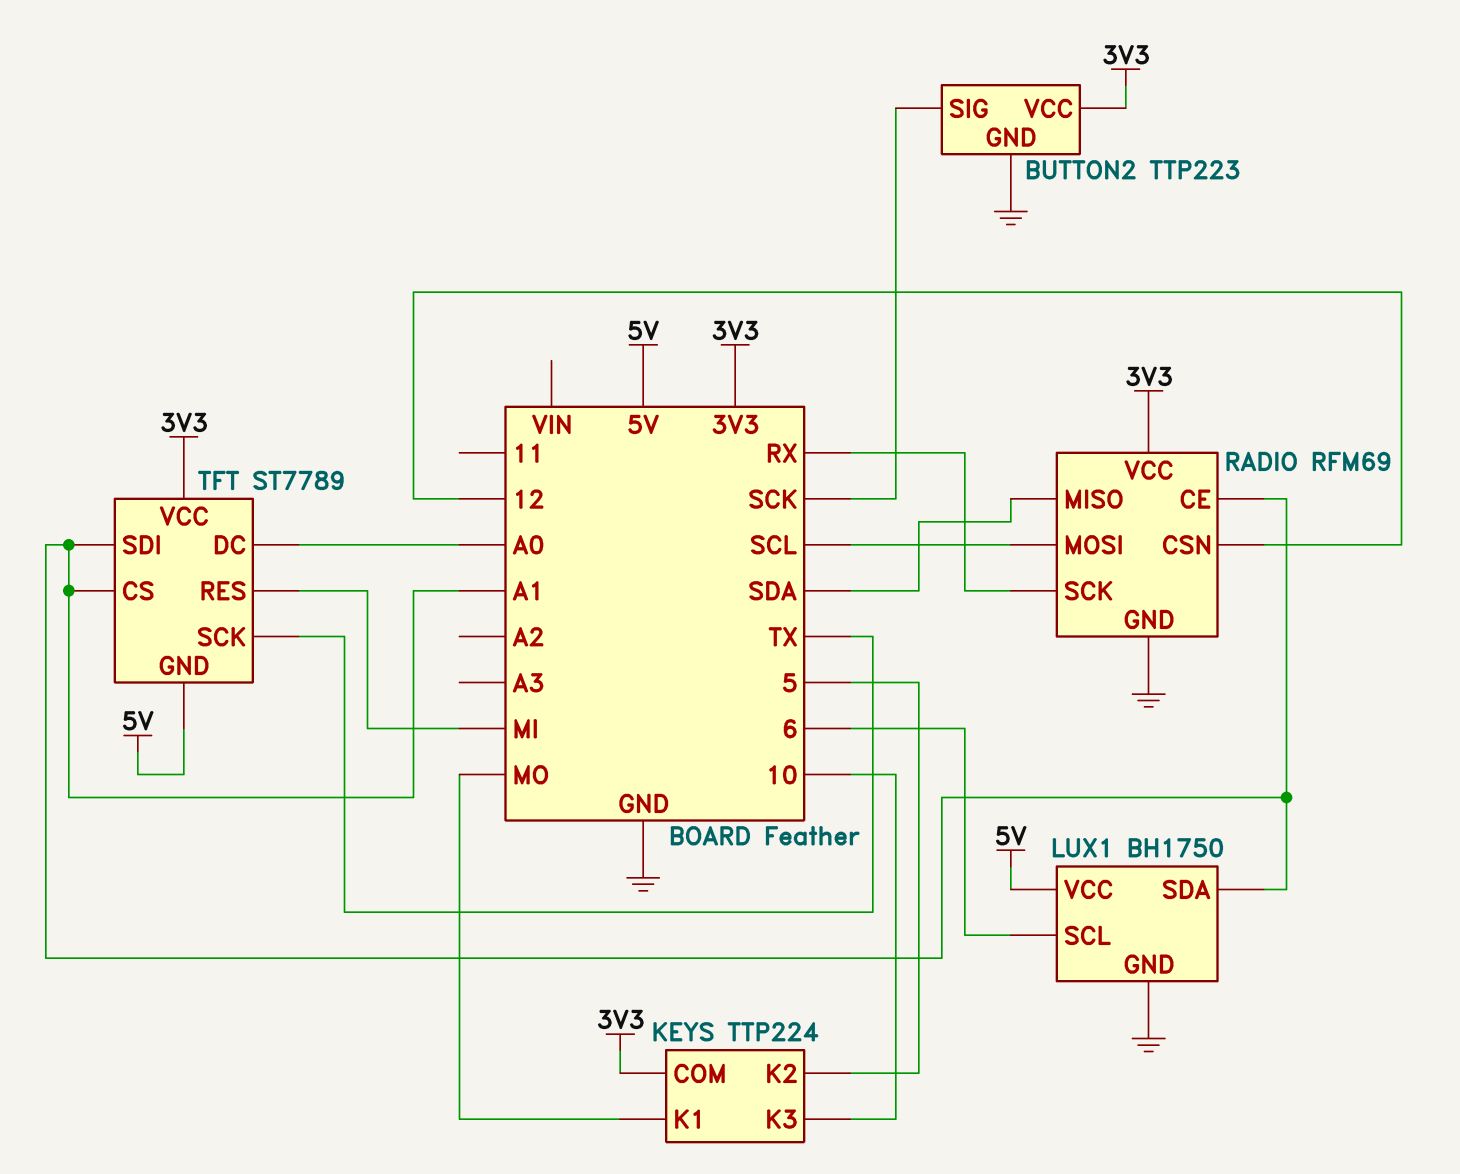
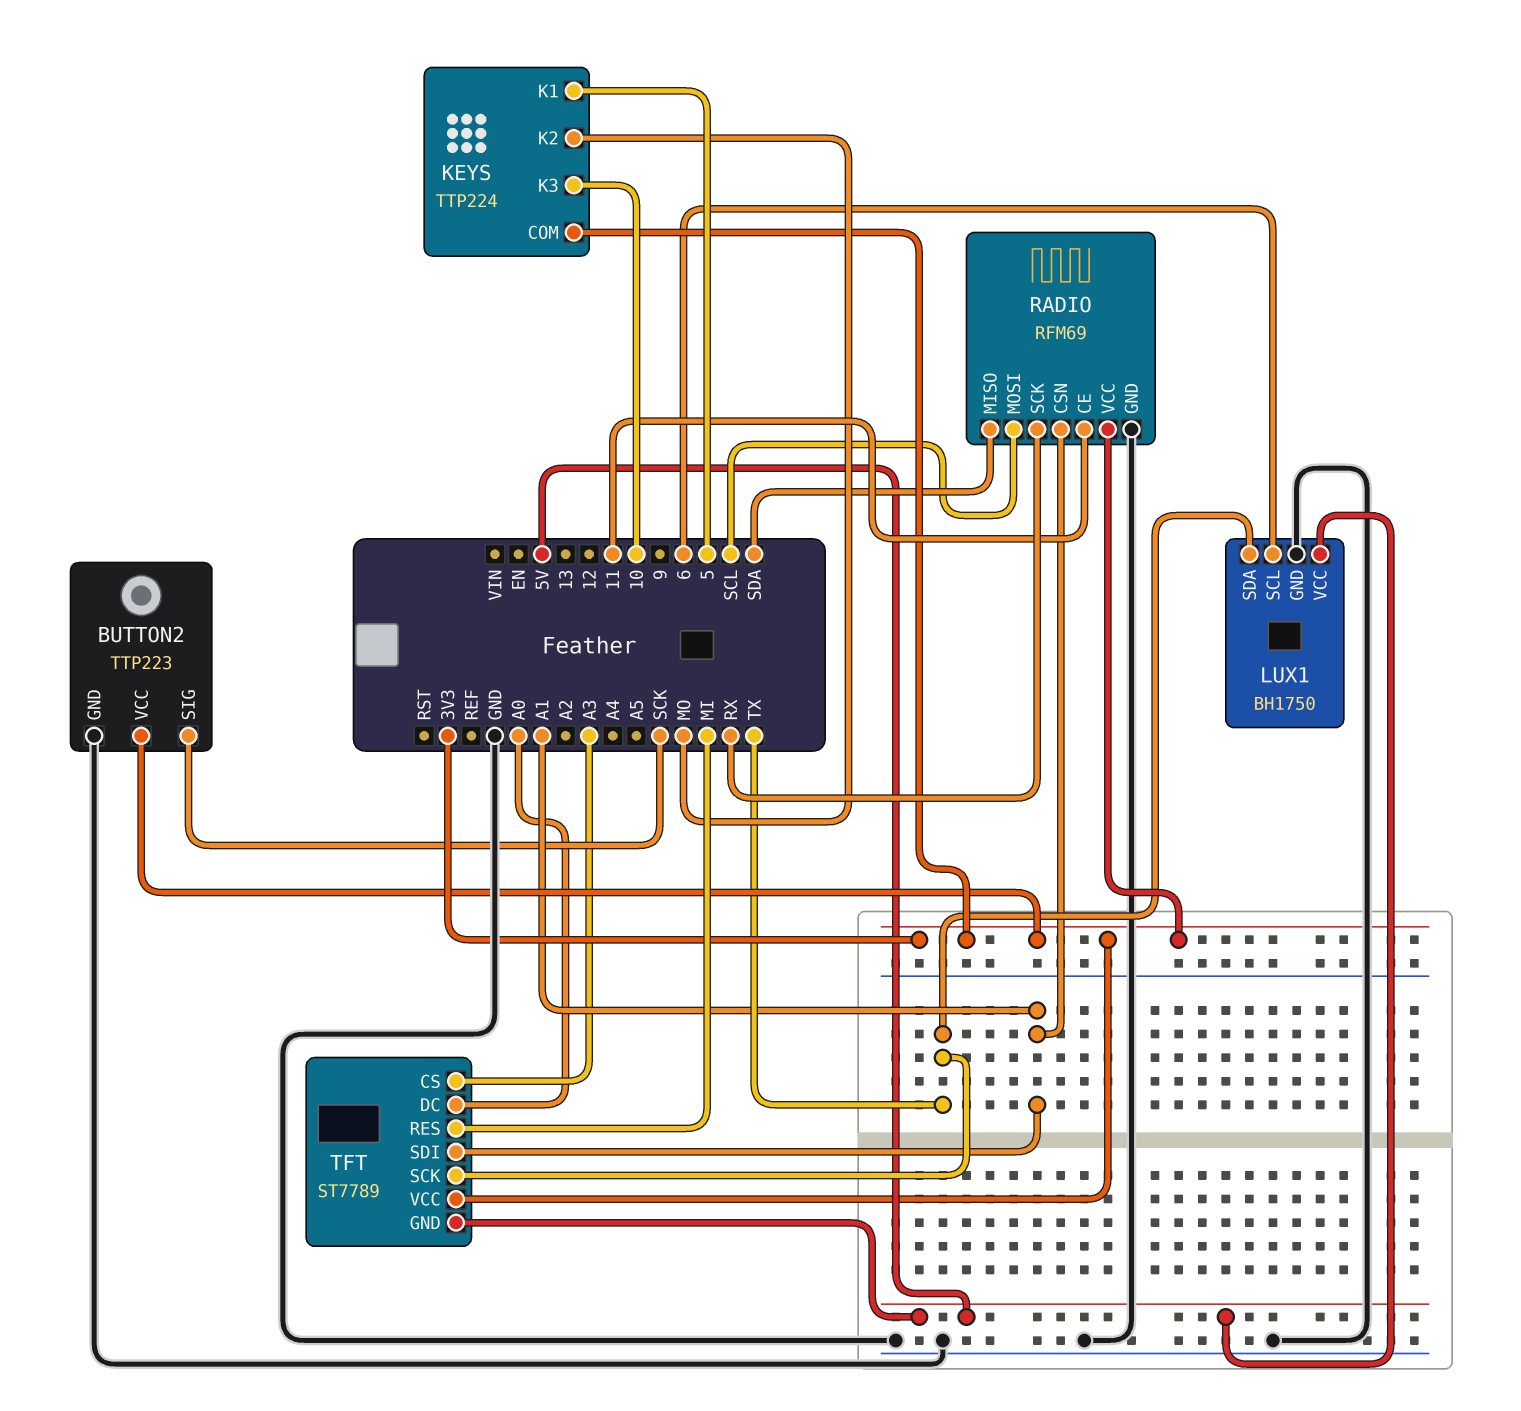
KEYS pin K1: MO -> 5
KEYS pin K2: 5 -> MO
LUX1 pin SDA: A1 -> TX
RADIO pin CE: A1 -> 11
RADIO pin CSN: 12 -> A1
TFT pin CS: A1 -> A3

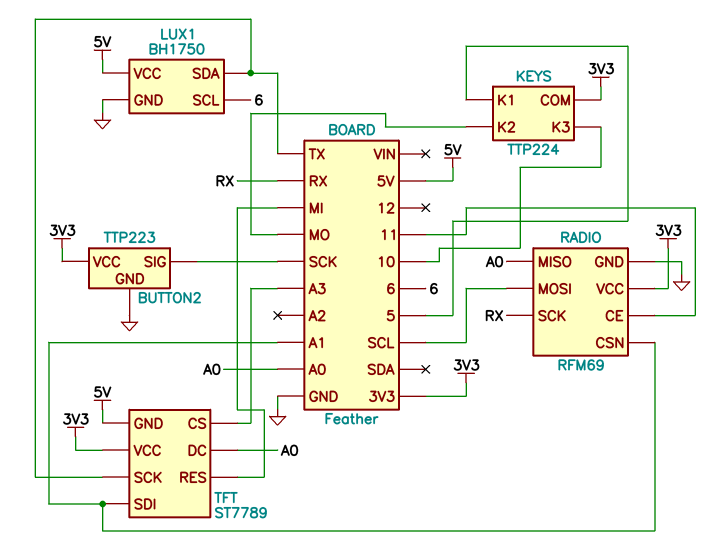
RADIO pin MISO: SDA -> A0

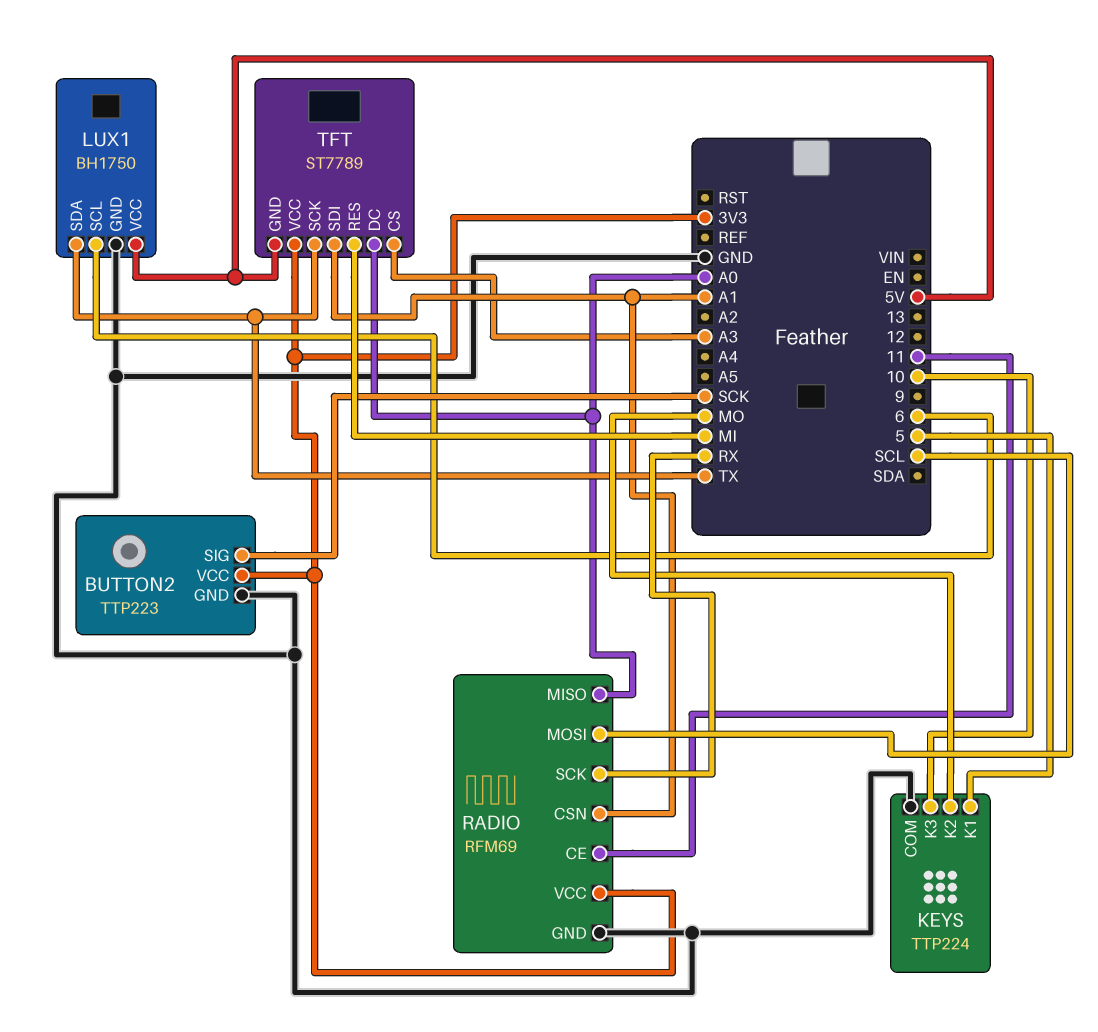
KEYS pin COM: 3V3 -> GND

